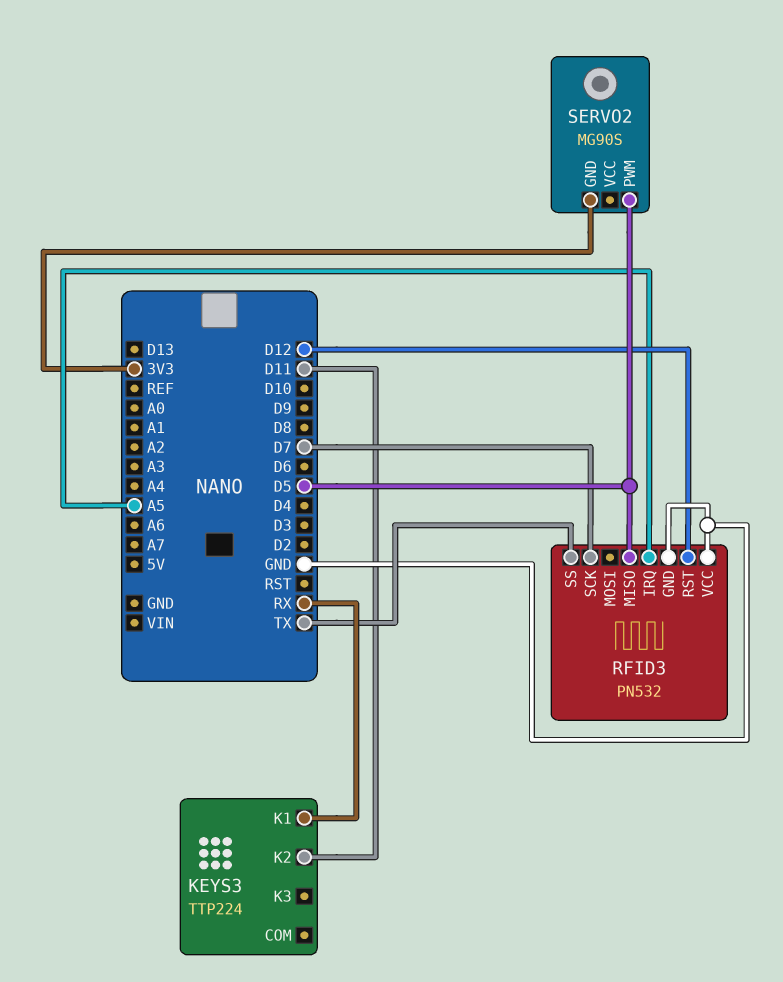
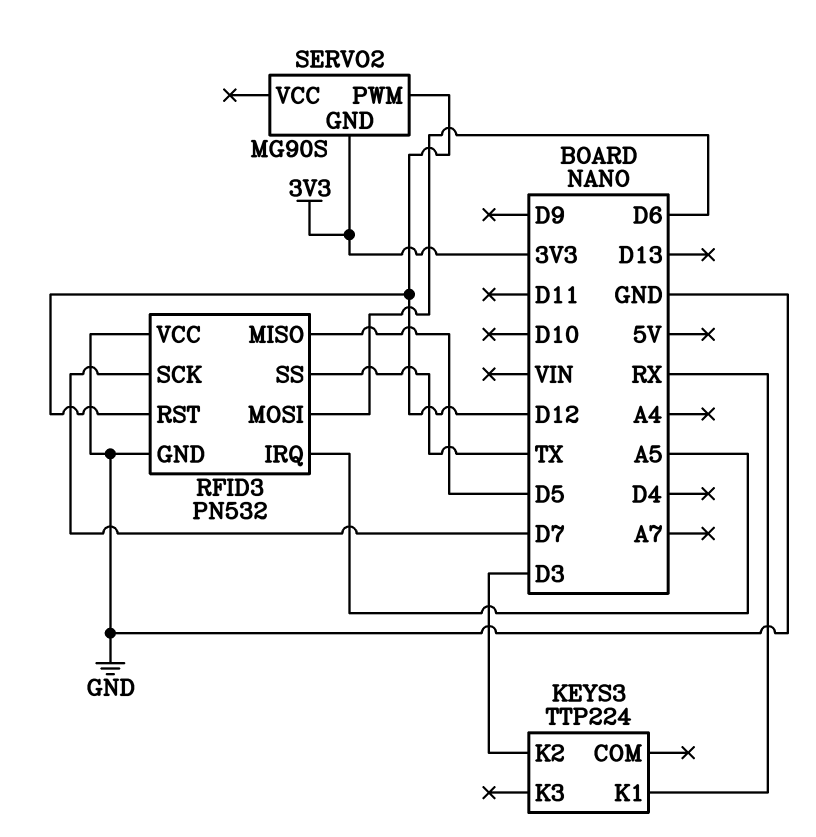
KEYS3 pin K2: D11 -> D3
RFID3 pin MOSI: none -> D6
SERVO2 pin PWM: D5 -> D12

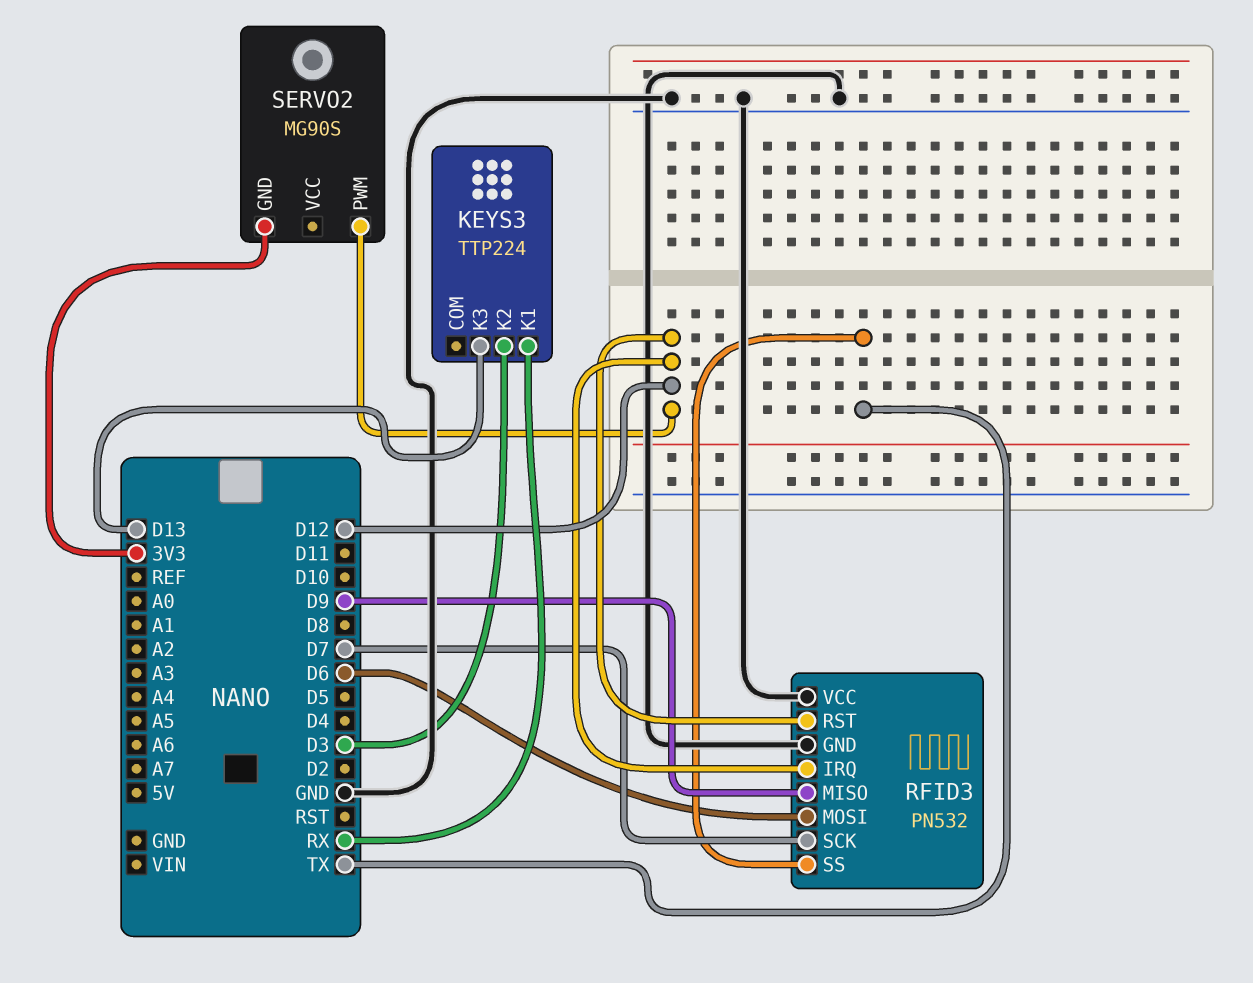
KEYS3 pin K3: none -> D13
RFID3 pin IRQ: A5 -> D12
RFID3 pin MISO: D5 -> D9

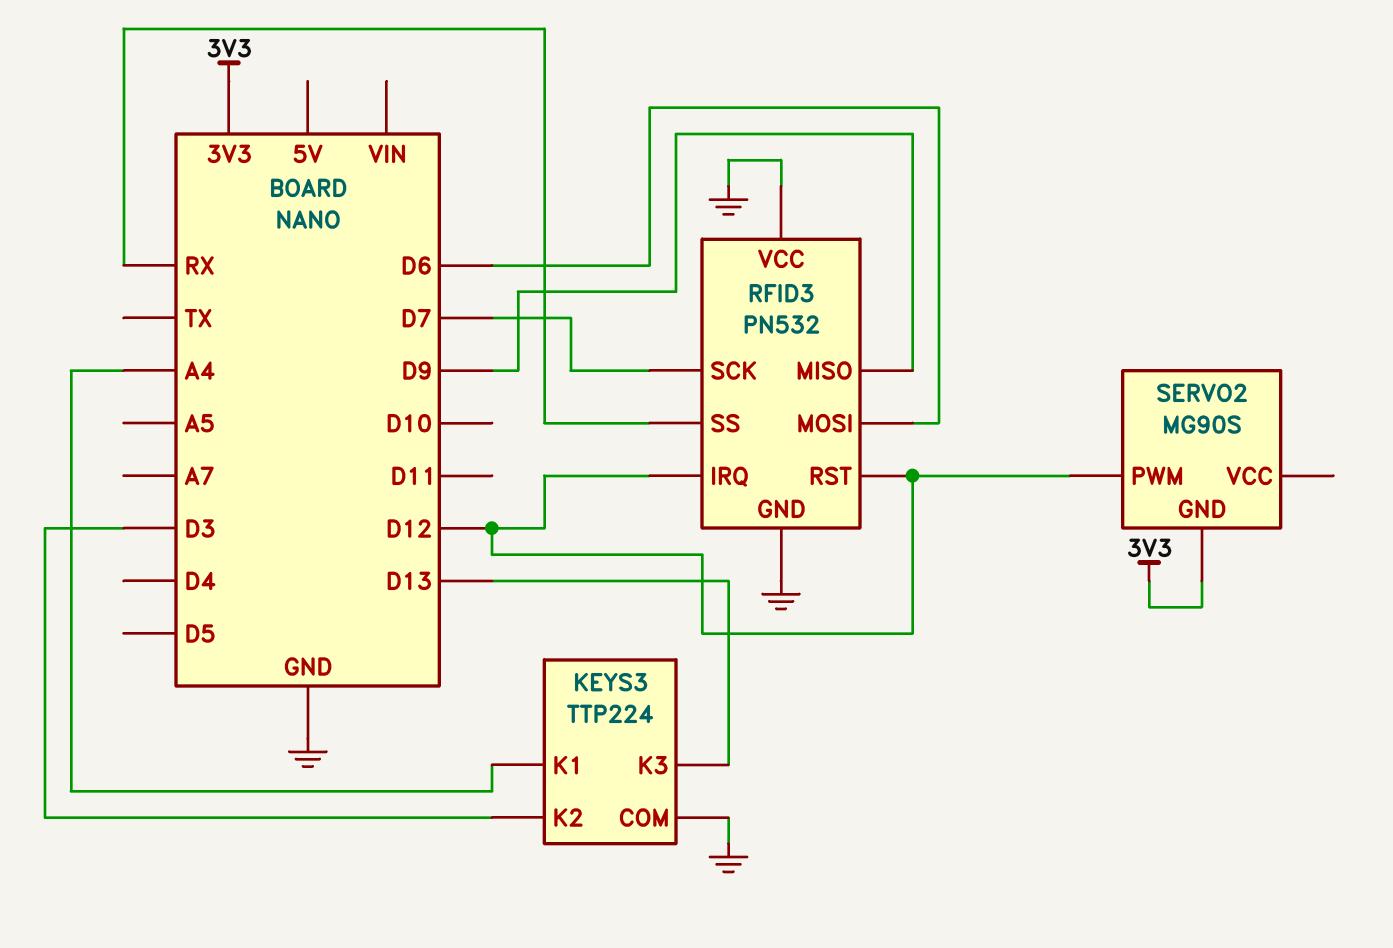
KEYS3 pin COM: none -> GND
KEYS3 pin K1: RX -> A4
RFID3 pin SS: TX -> RX

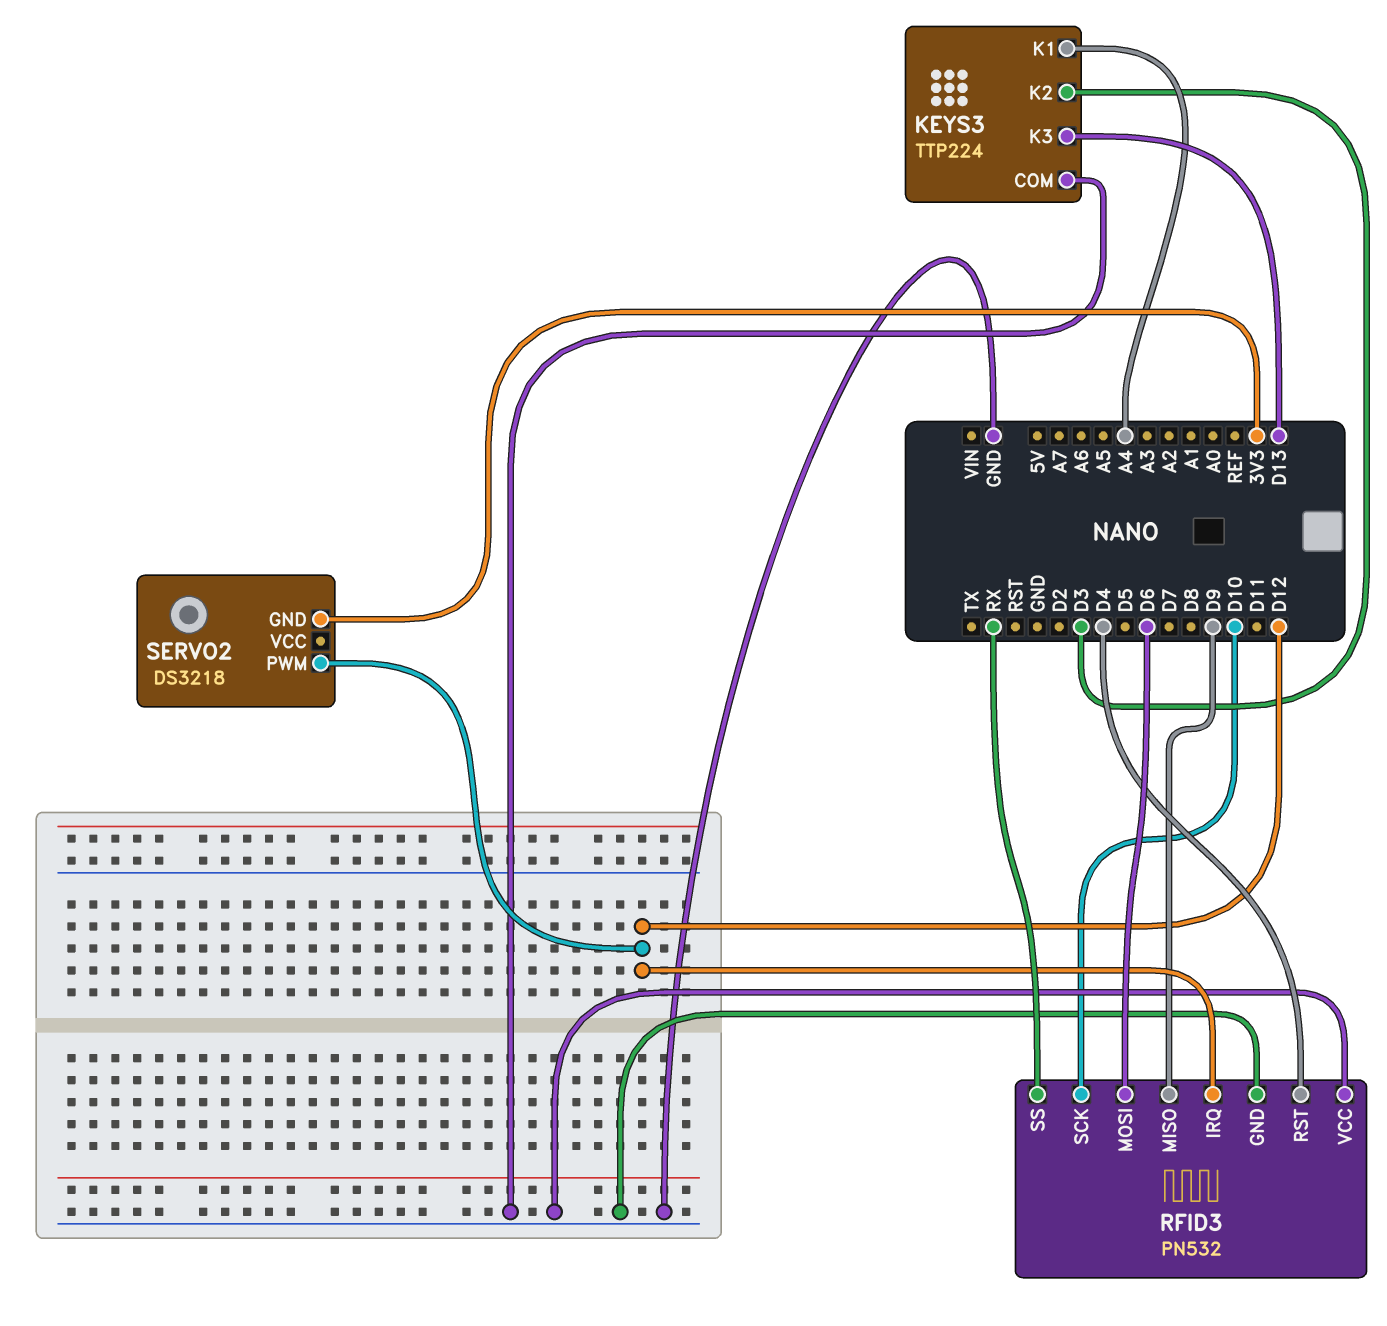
RFID3 pin RST: D12 -> D4
RFID3 pin SCK: D7 -> D10
SERVO2: MG90S -> DS3218

